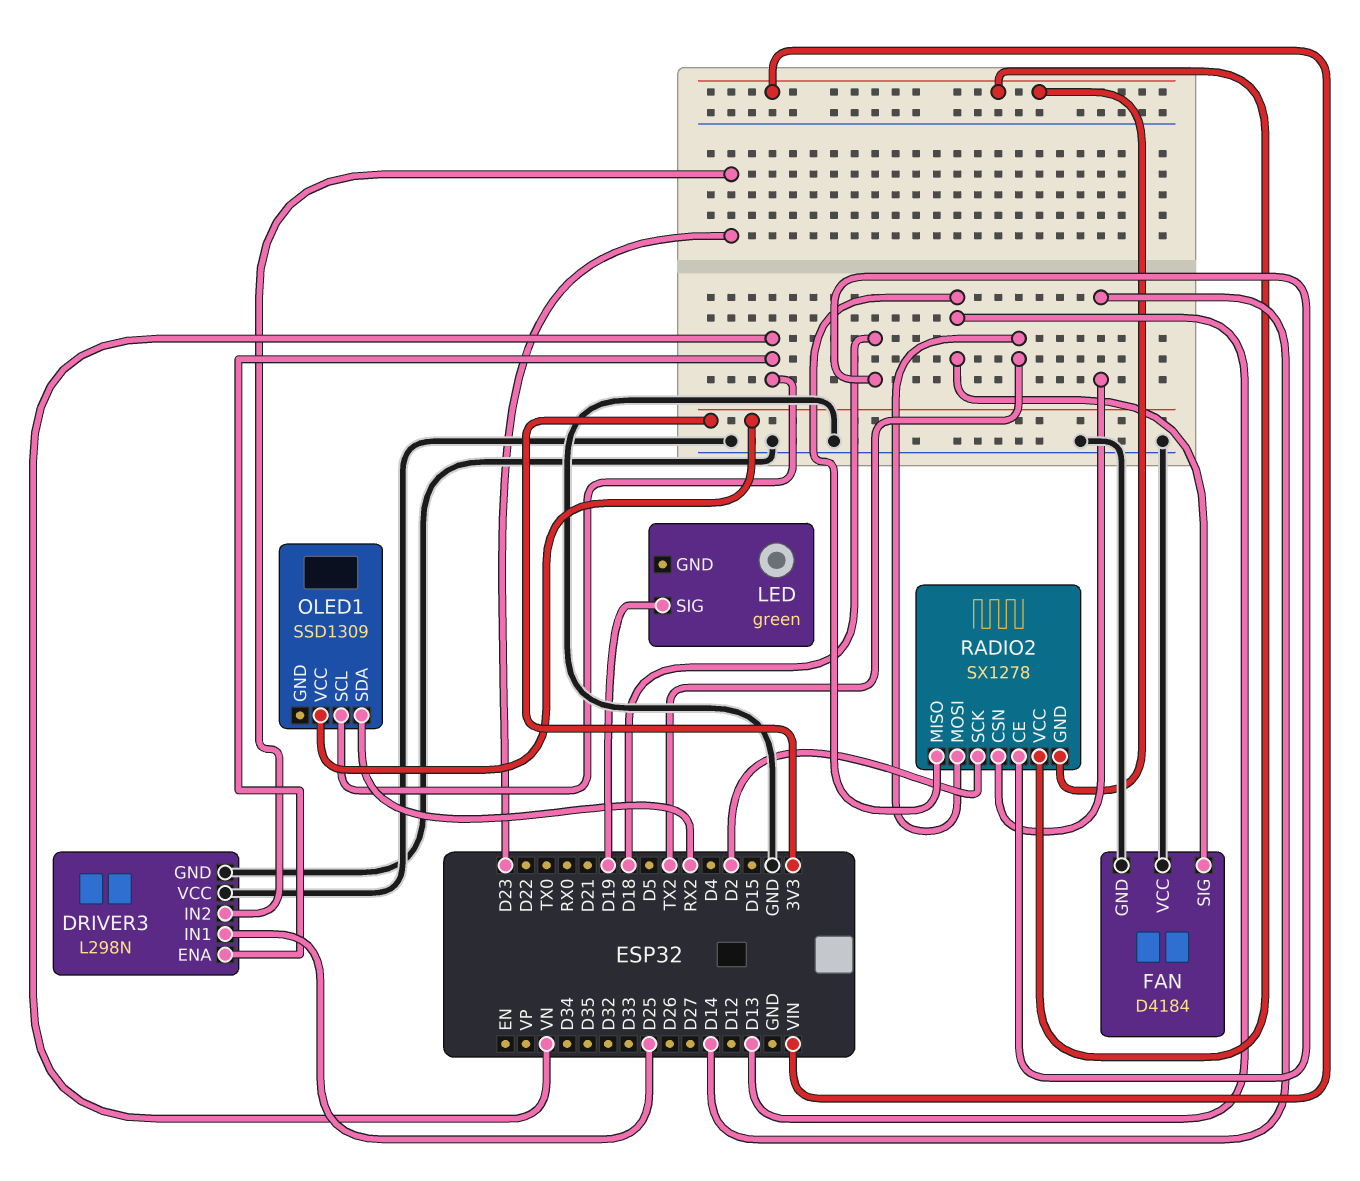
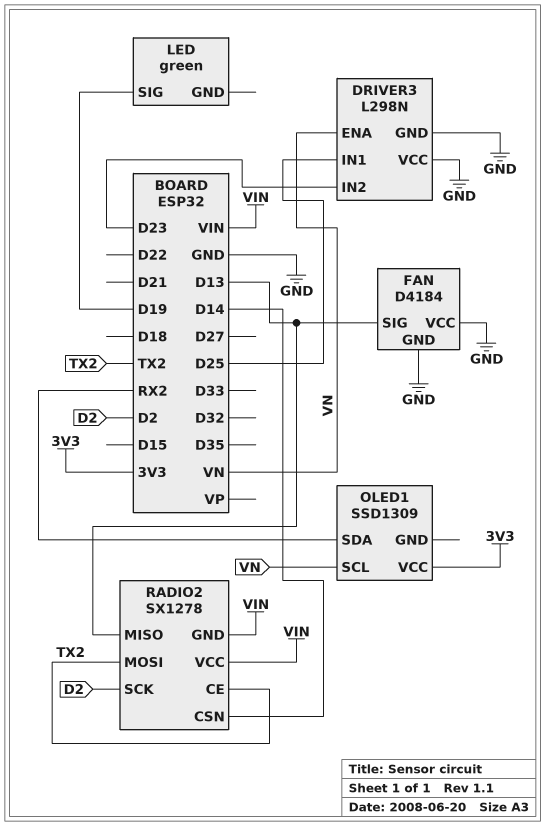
RADIO2 pin CE: D18 -> TX2

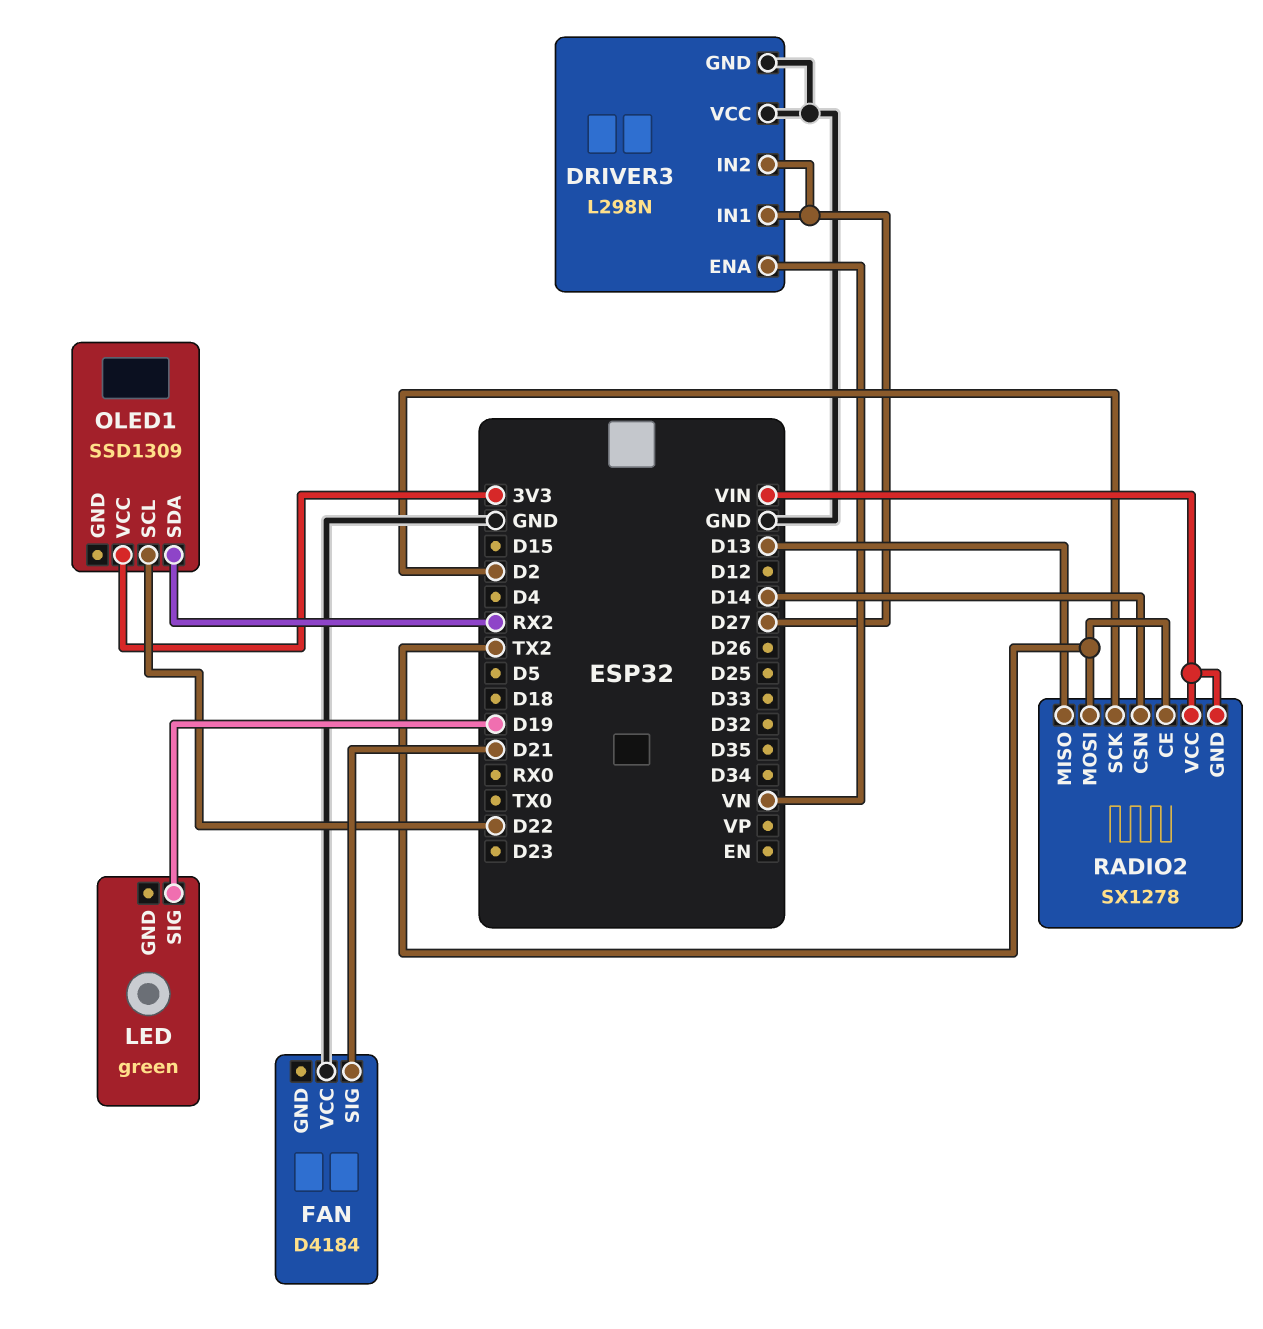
DRIVER3 pin IN1: D25 -> D27
DRIVER3 pin IN2: D23 -> D27
FAN pin GND: GND -> none
FAN pin SIG: D13 -> D21
OLED1 pin SCL: VN -> D22

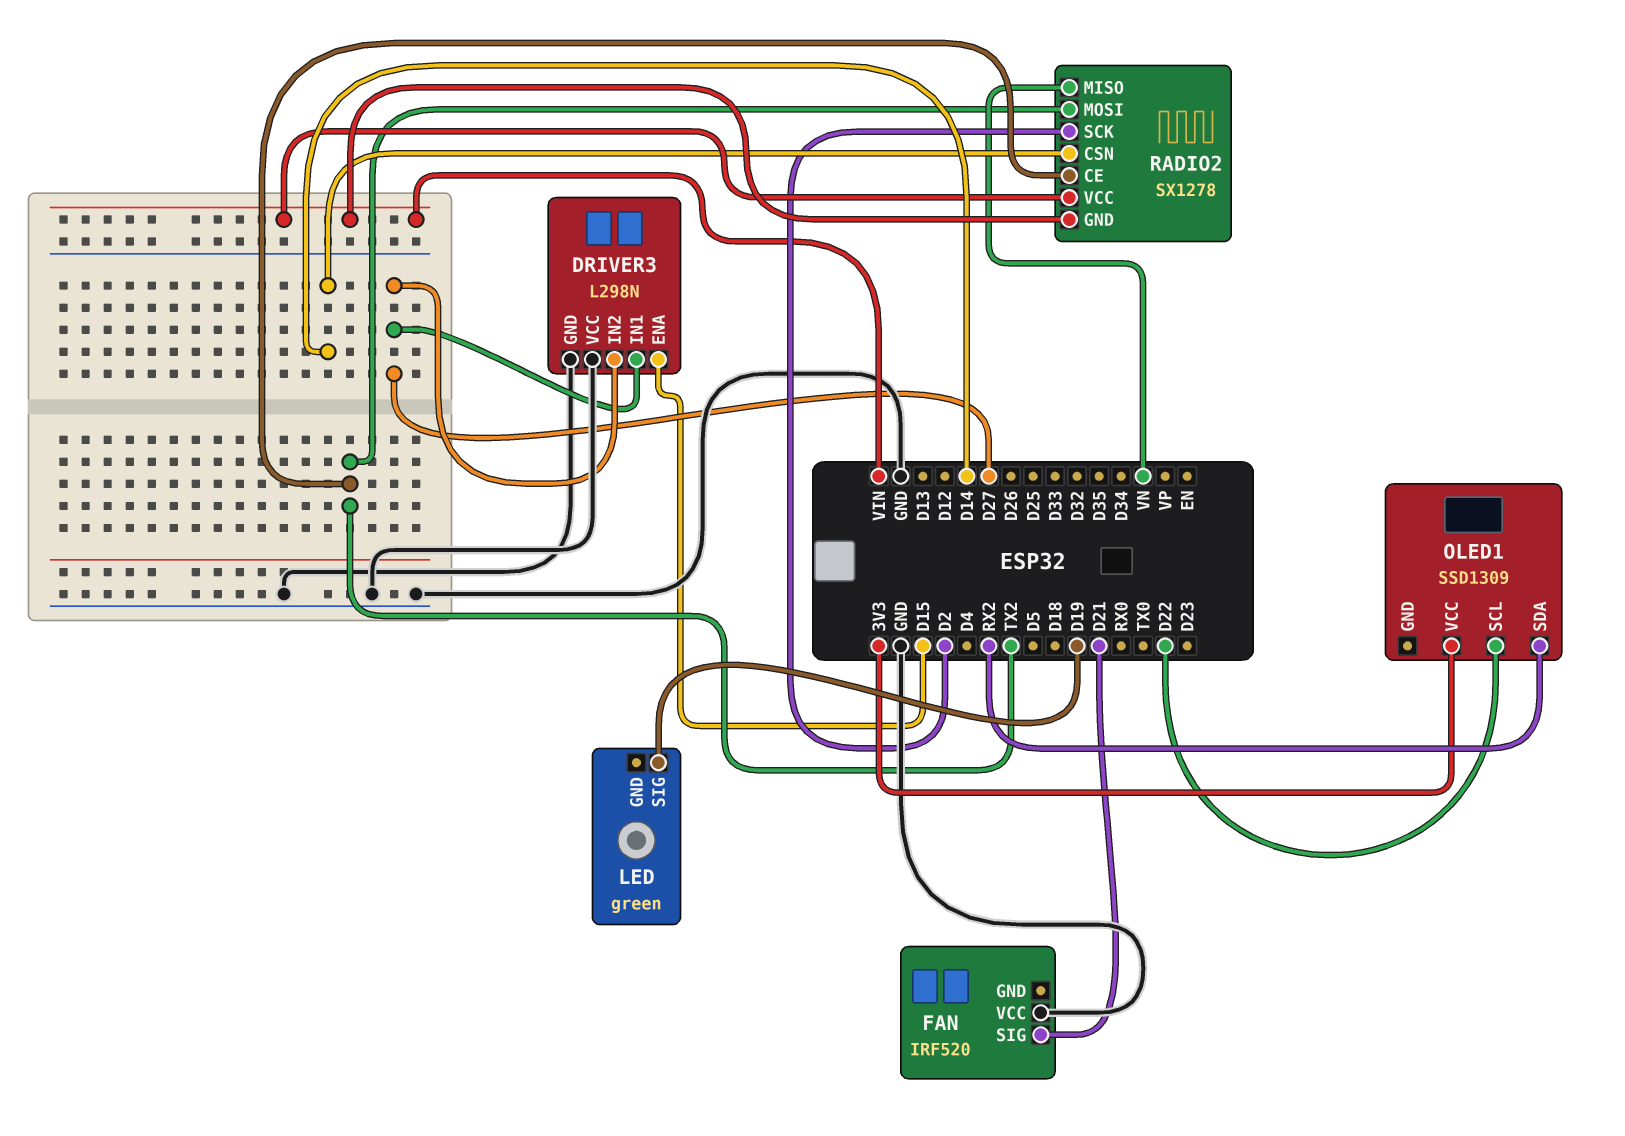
DRIVER3 pin ENA: VN -> D15
FAN: D4184 -> IRF520
RADIO2 pin MISO: D13 -> VN

